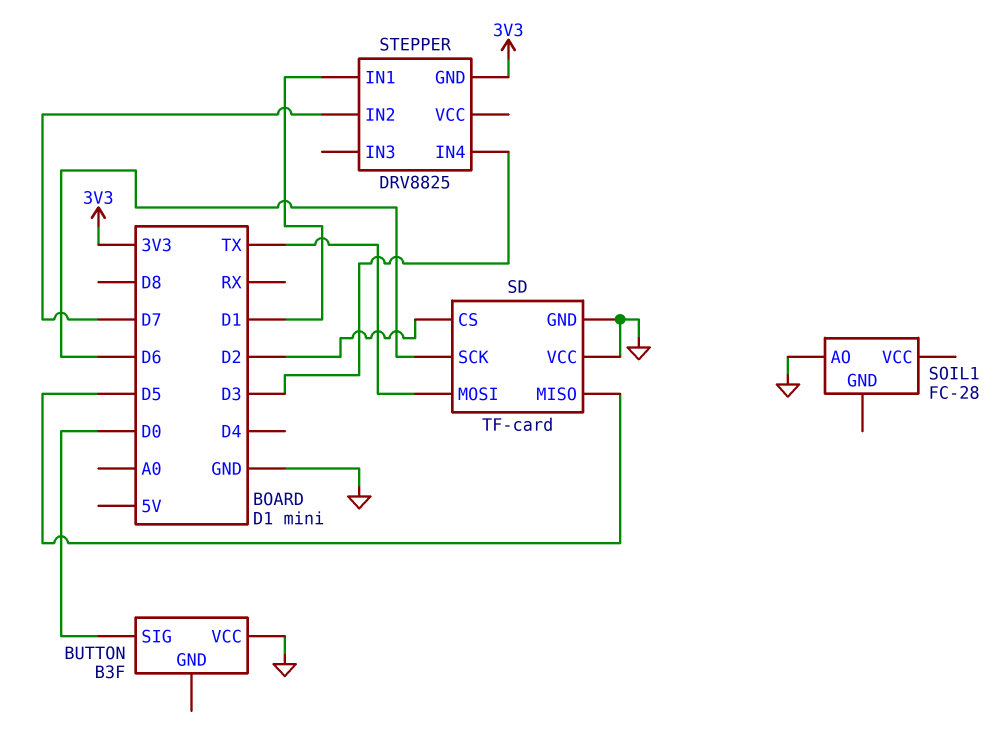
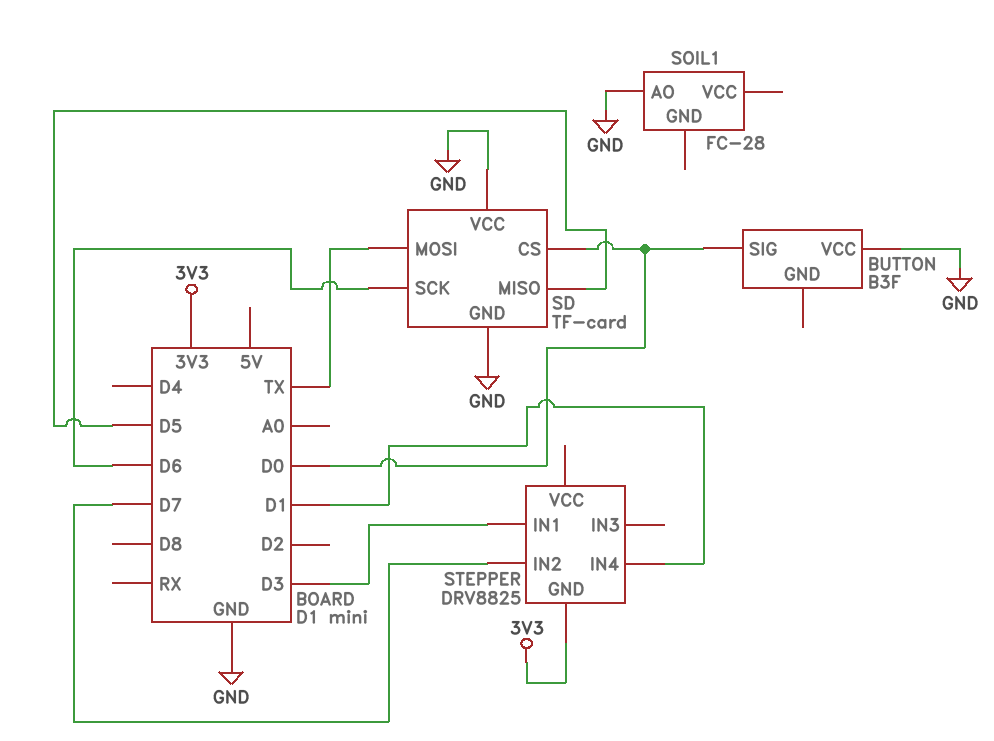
SD pin CS: D2 -> D0
STEPPER pin IN1: D1 -> D3
STEPPER pin IN4: D3 -> D1

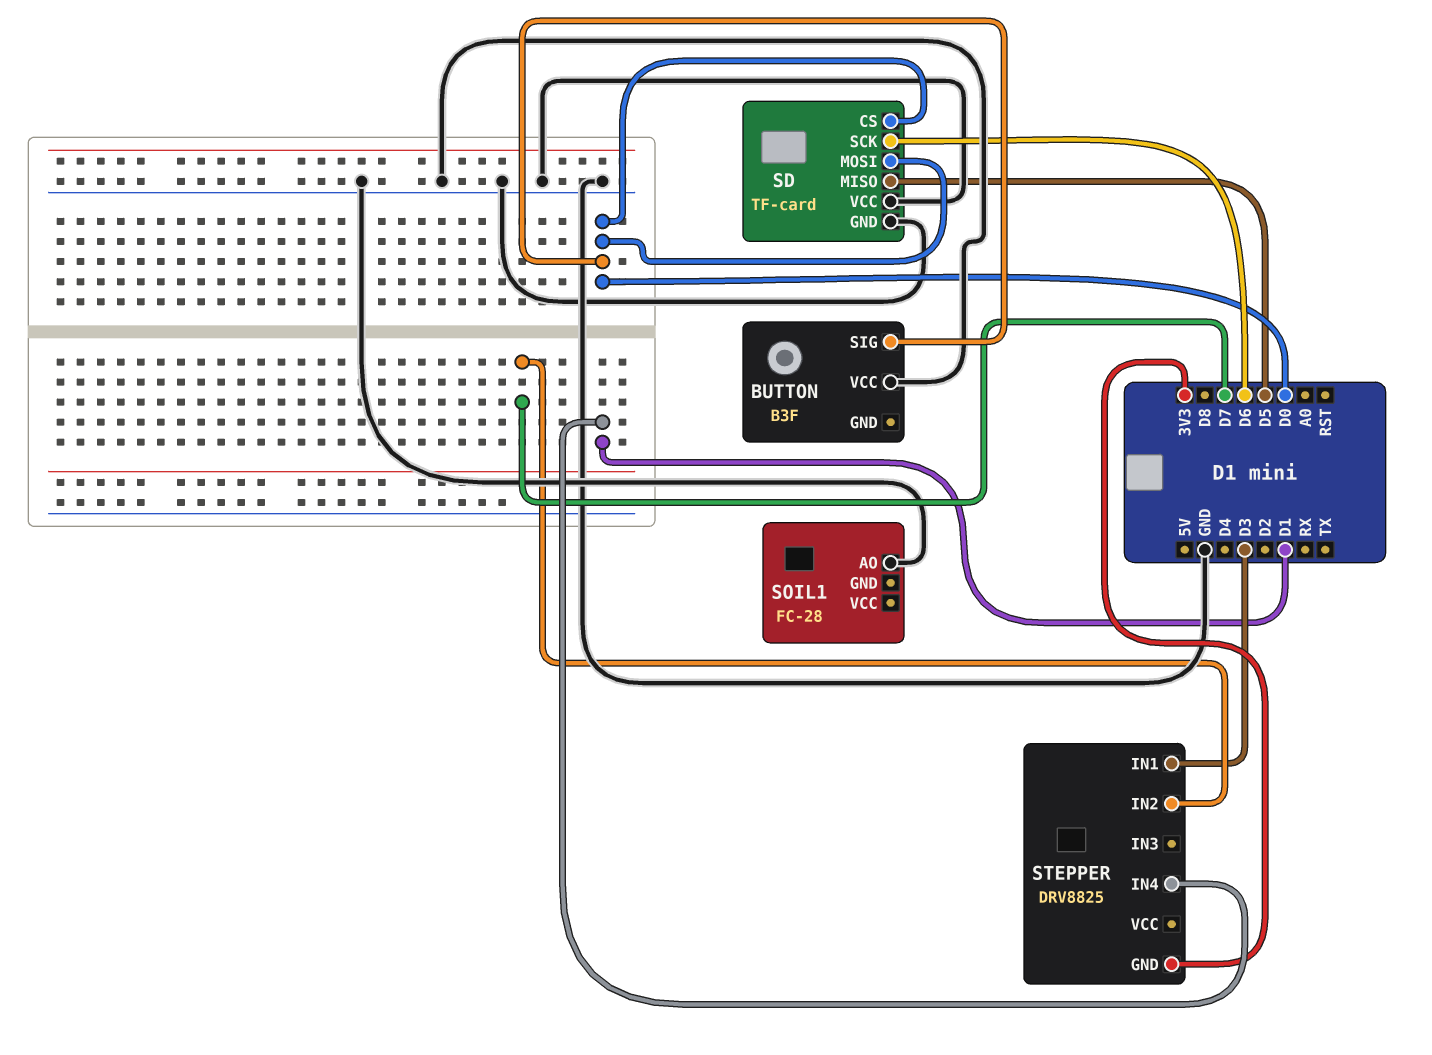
SD pin MOSI: TX -> D0

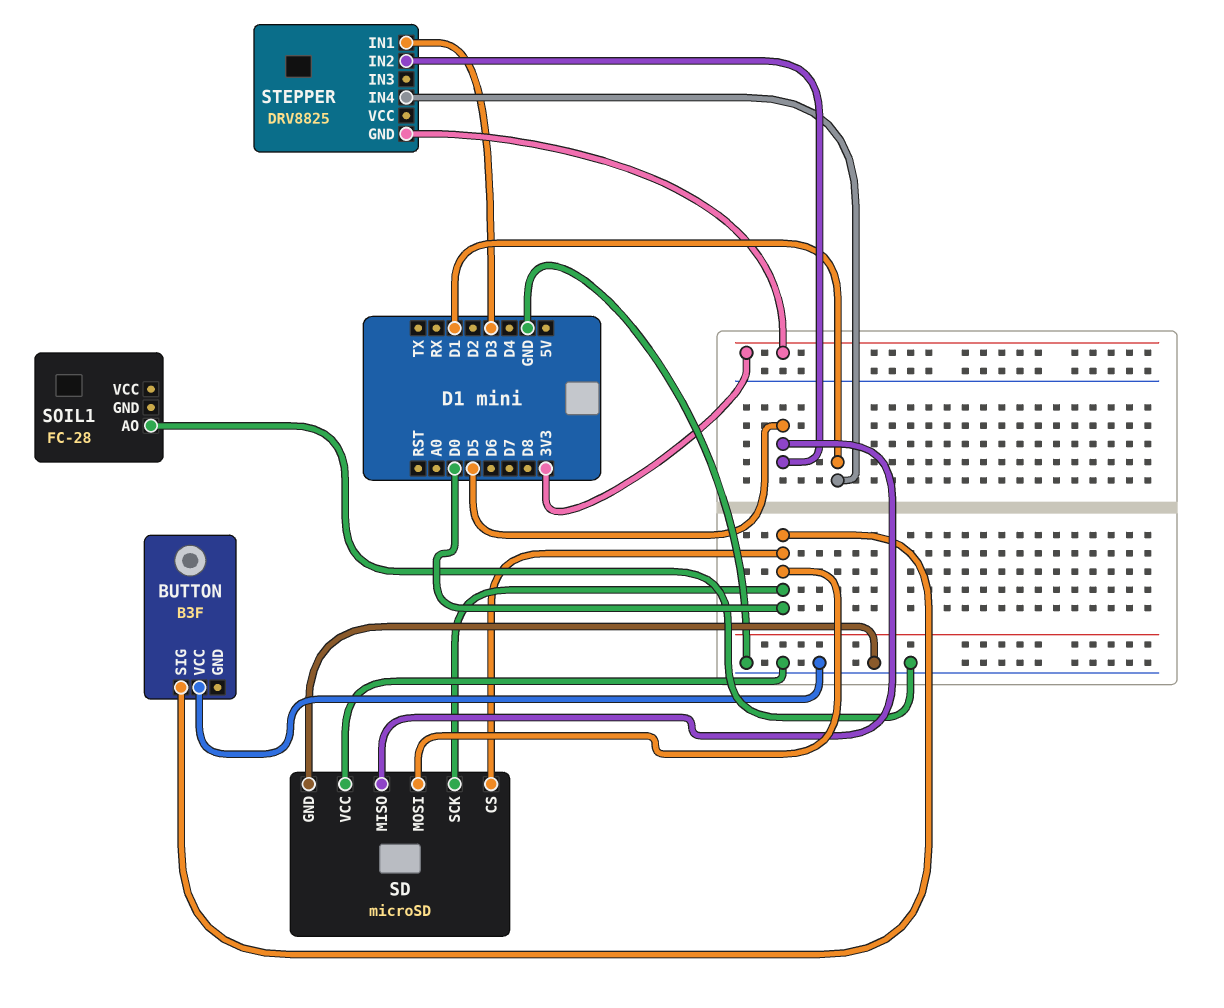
SD: TF-card -> microSD
SD pin SCK: D6 -> D0
STEPPER pin IN2: D7 -> D5

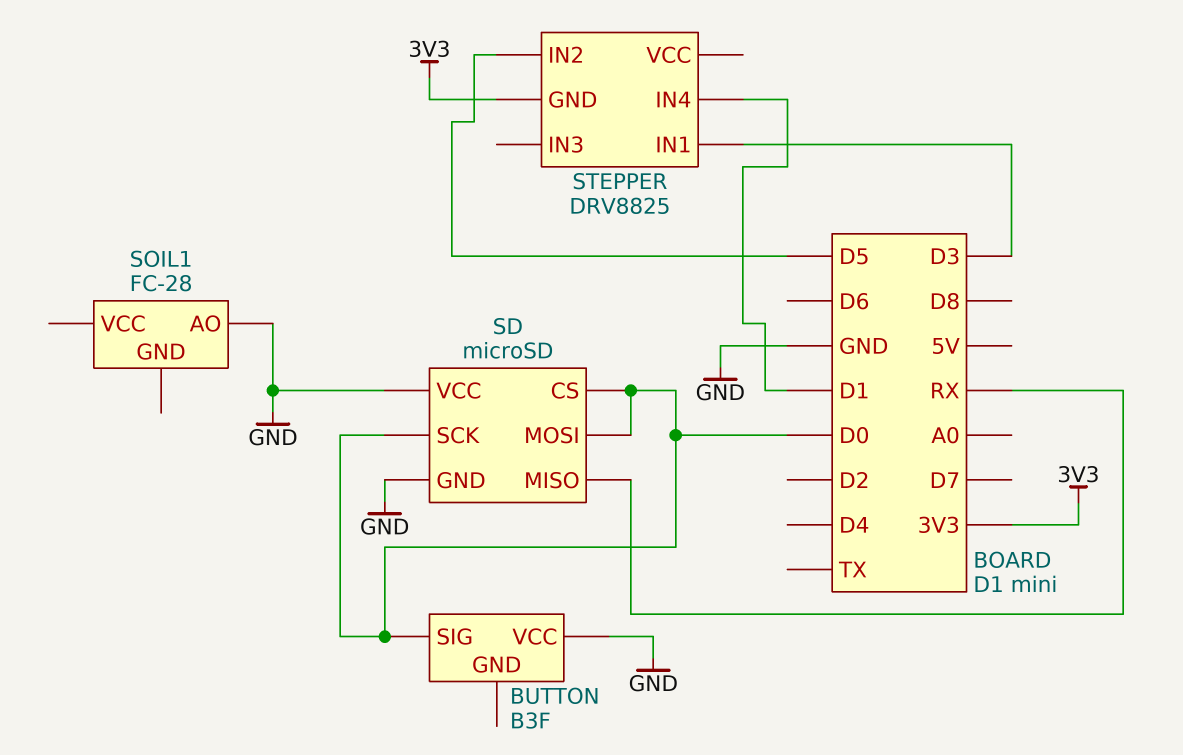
SD pin MISO: D5 -> RX

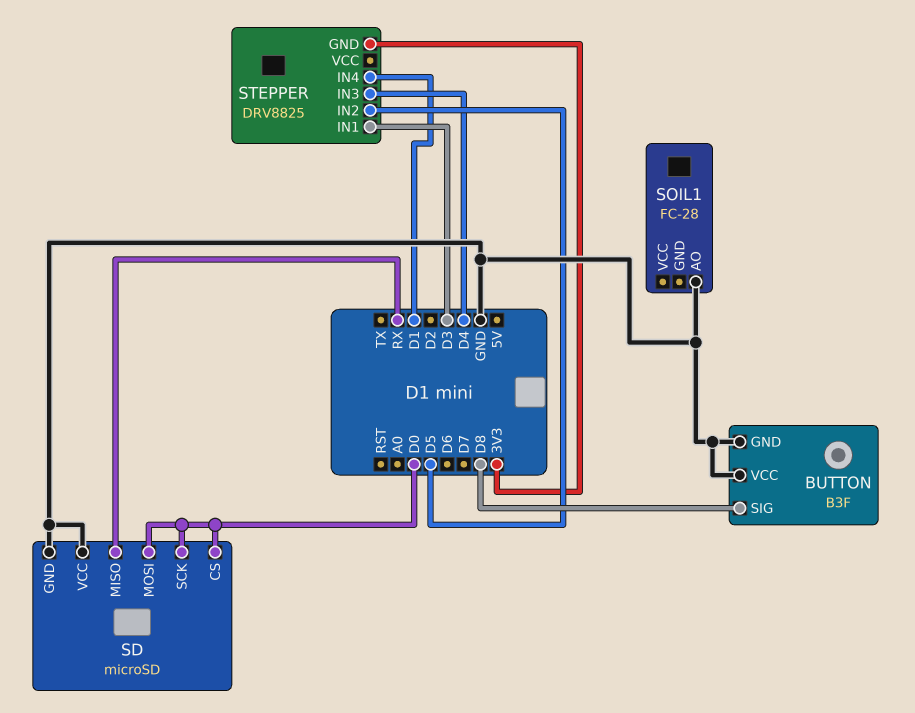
BUTTON pin GND: none -> GND
BUTTON pin SIG: D0 -> D8
STEPPER pin IN3: none -> D4

